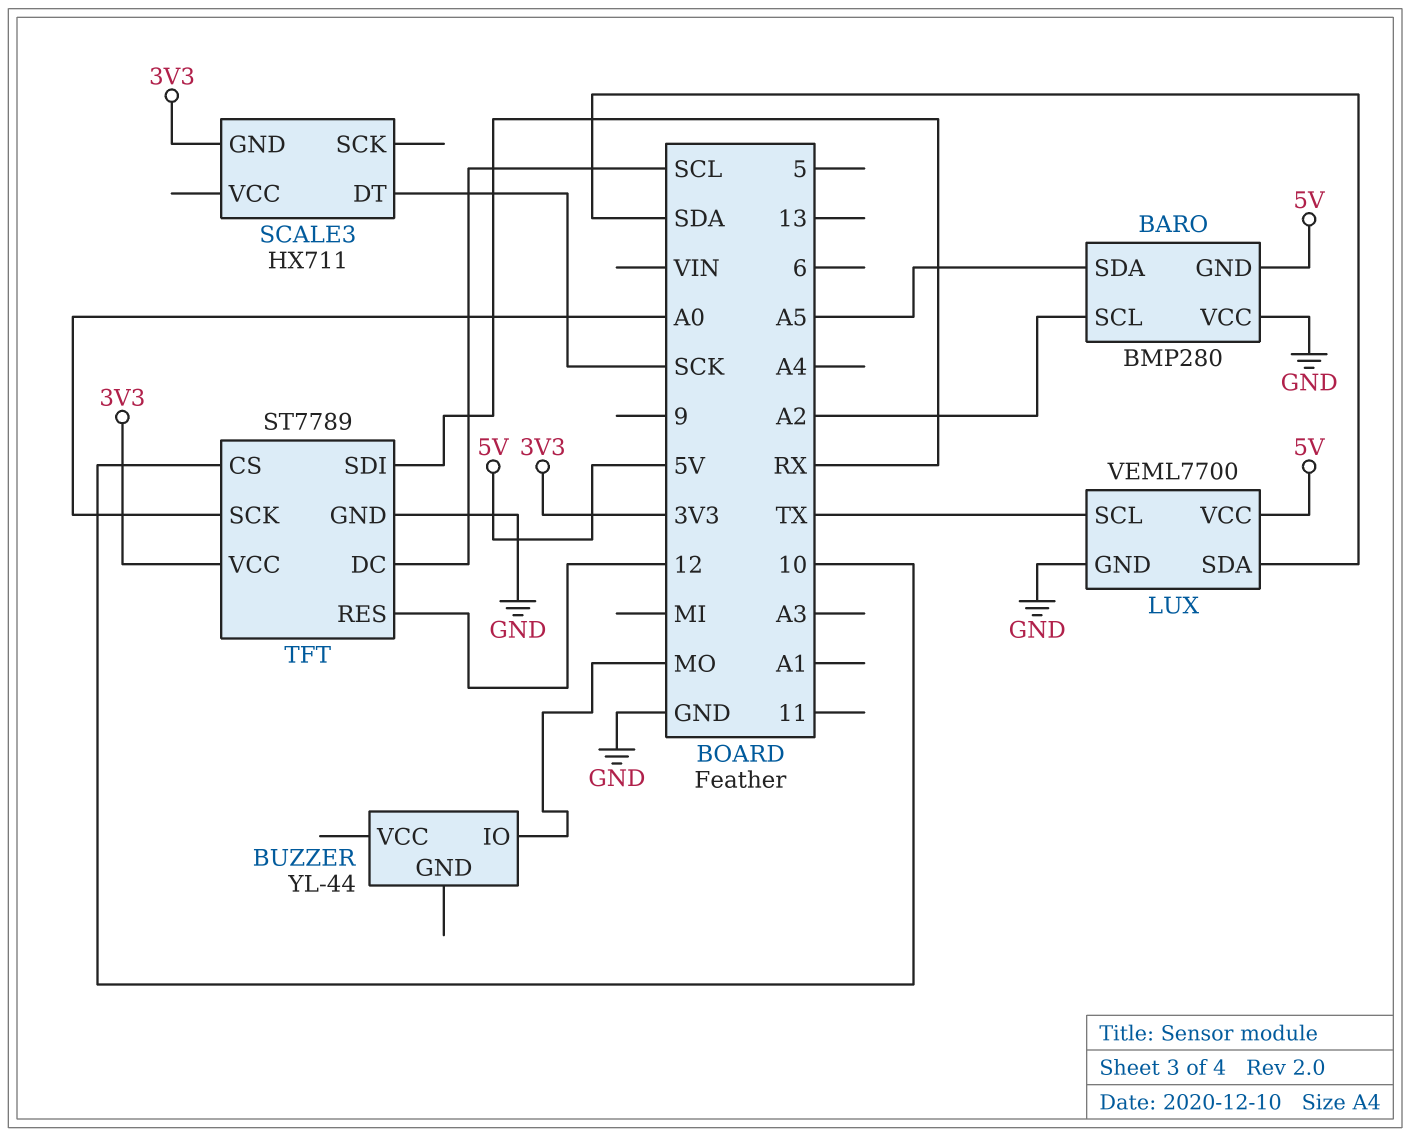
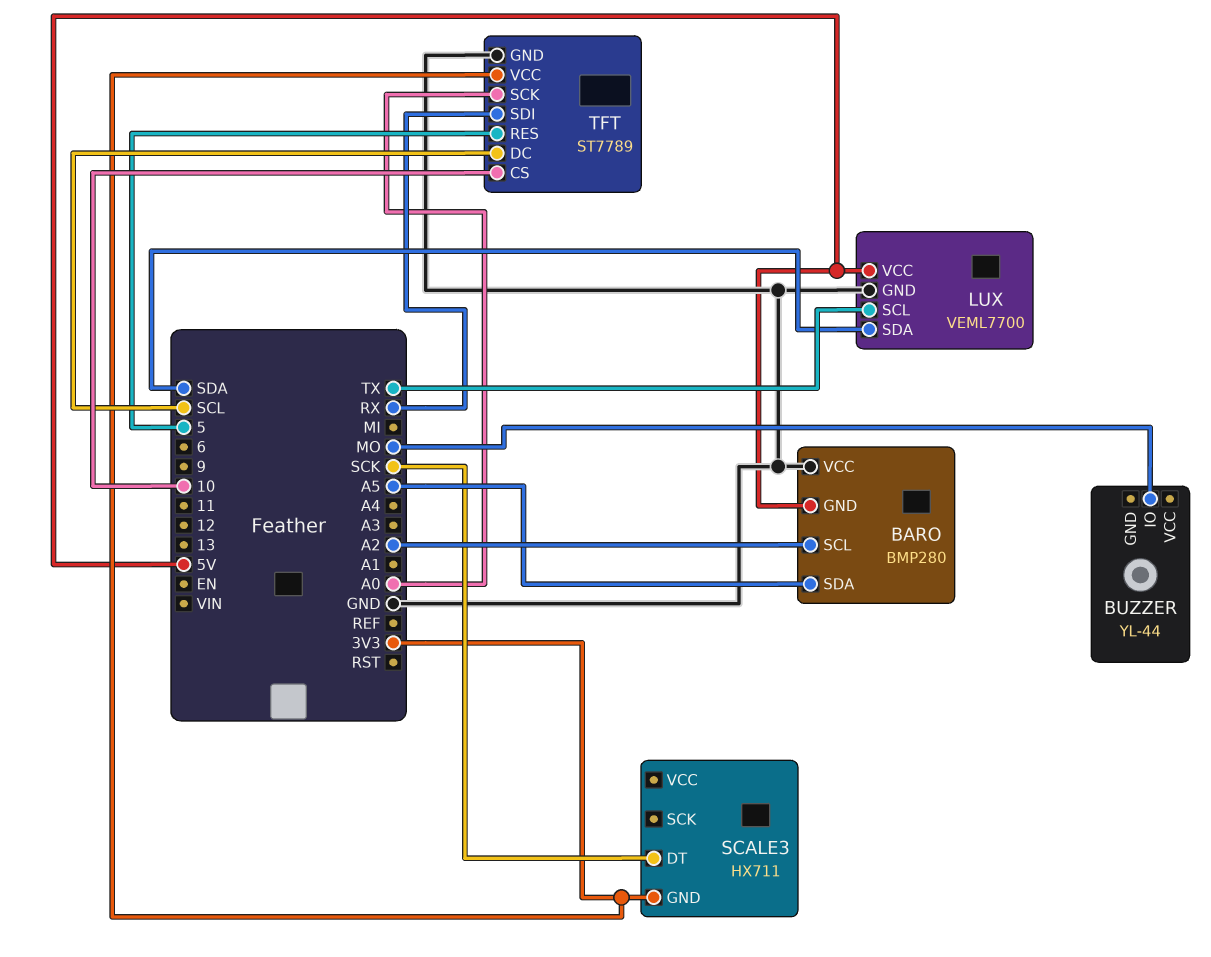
TFT pin RES: 12 -> 5

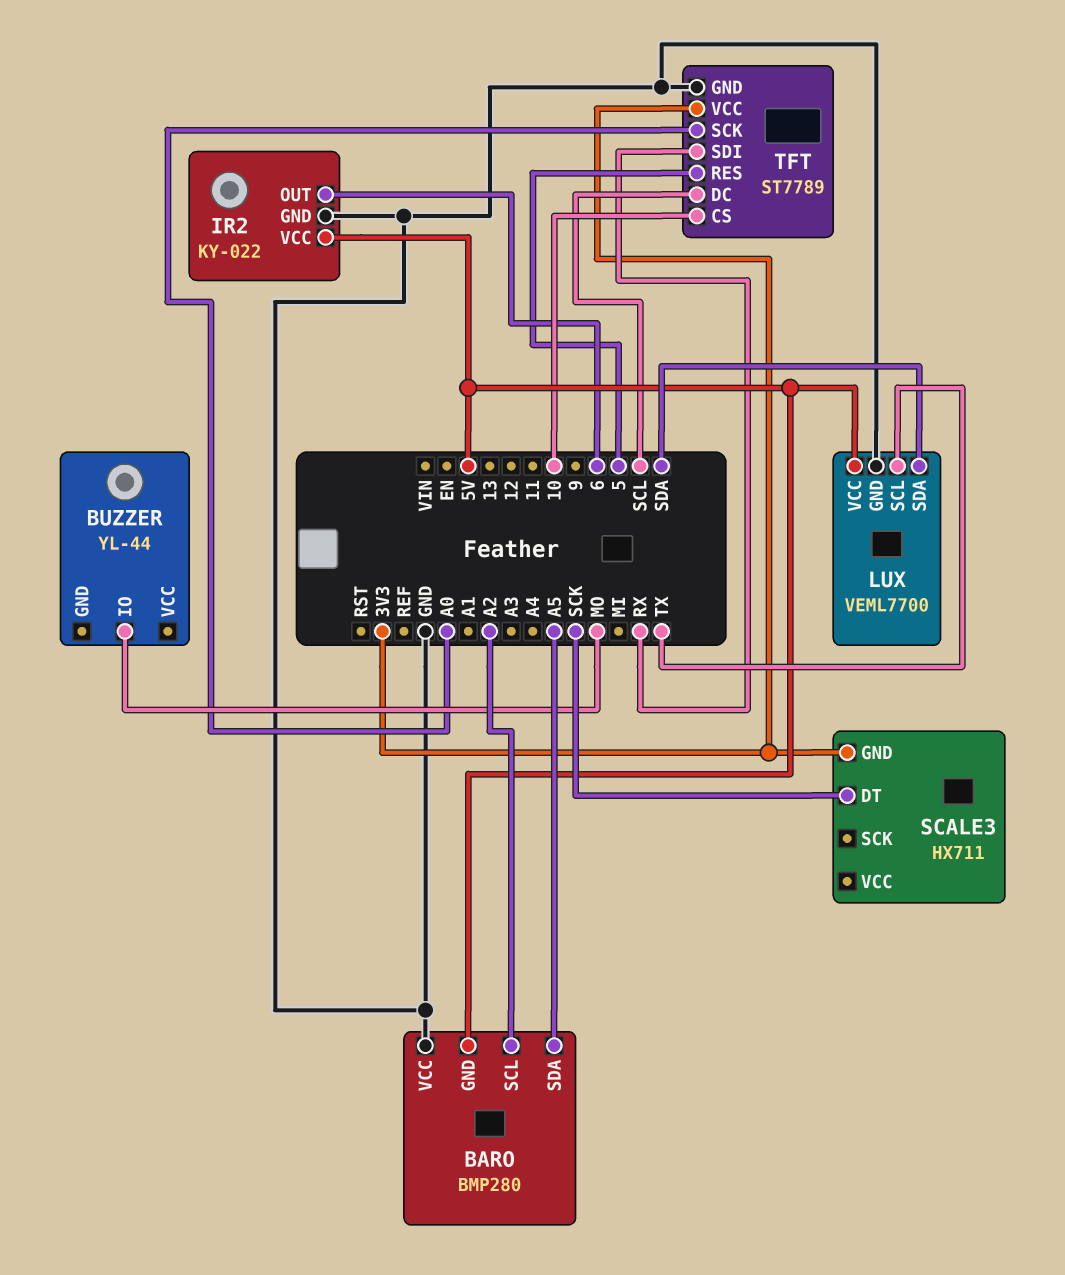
IR2: none -> KY-022
IR2 pin GND: none -> GND
IR2 pin OUT: none -> 6
IR2 pin VCC: none -> 5V

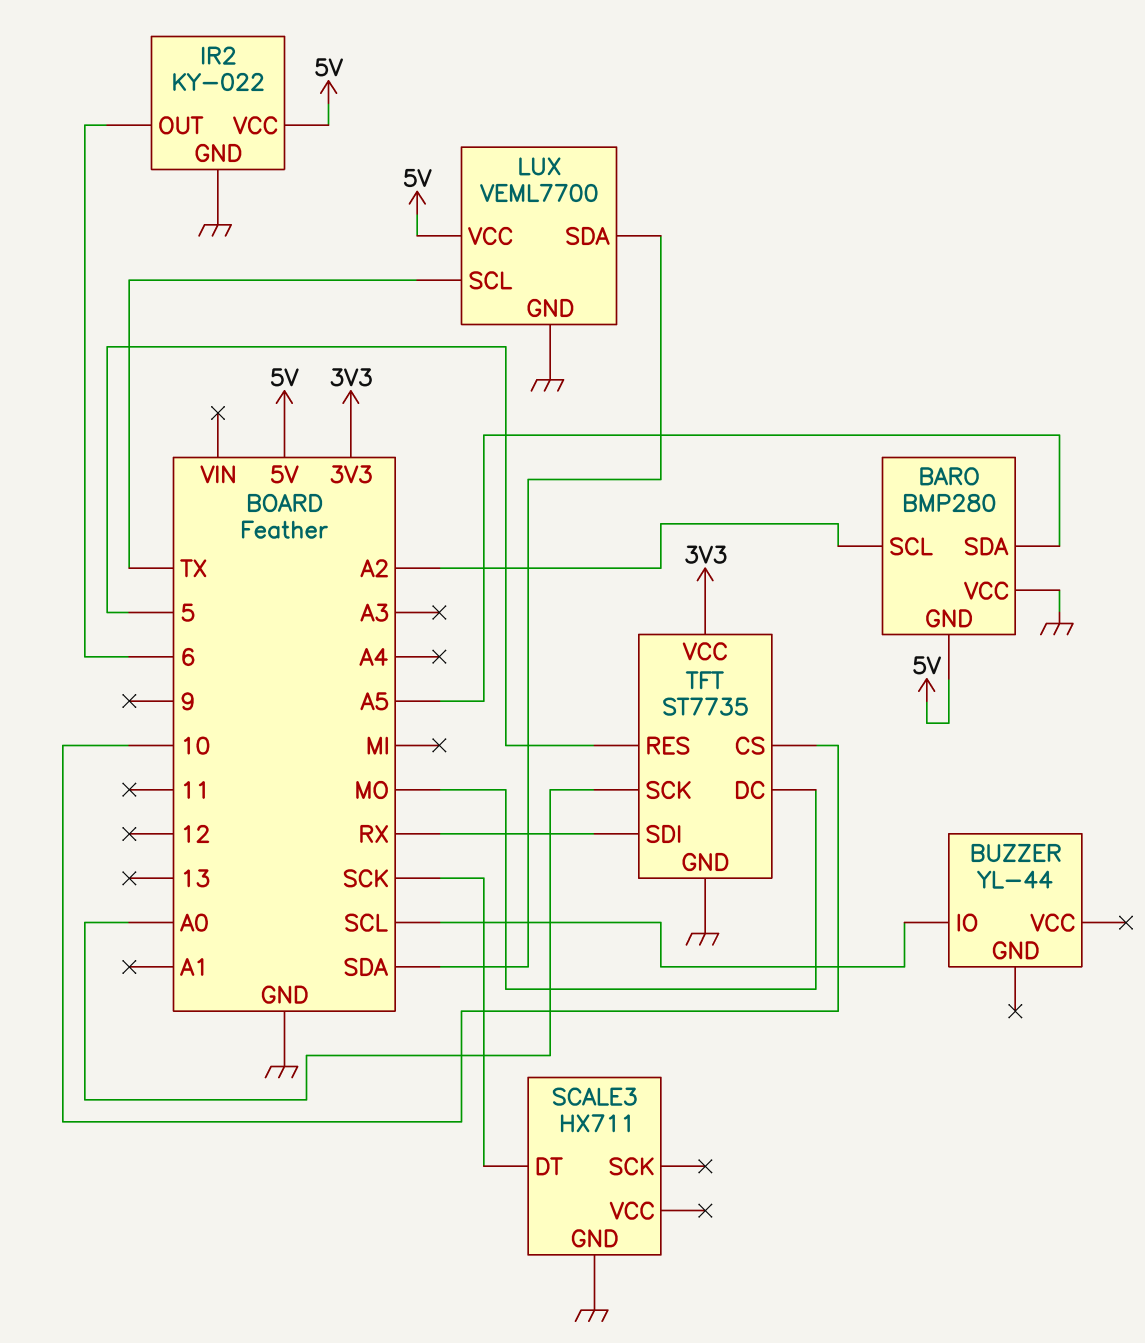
BUZZER pin IO: MO -> SCL
SCALE3 pin GND: 3V3 -> GND
TFT: ST7789 -> ST7735
TFT pin DC: SCL -> MO

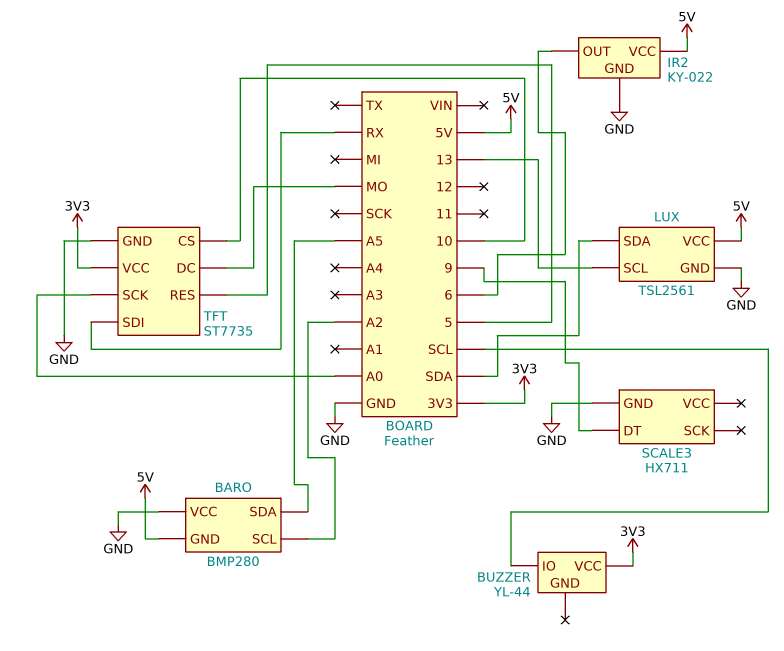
BUZZER pin VCC: none -> 3V3
LUX: VEML7700 -> TSL2561
LUX pin SCL: TX -> 13
SCALE3 pin DT: SCK -> 9

